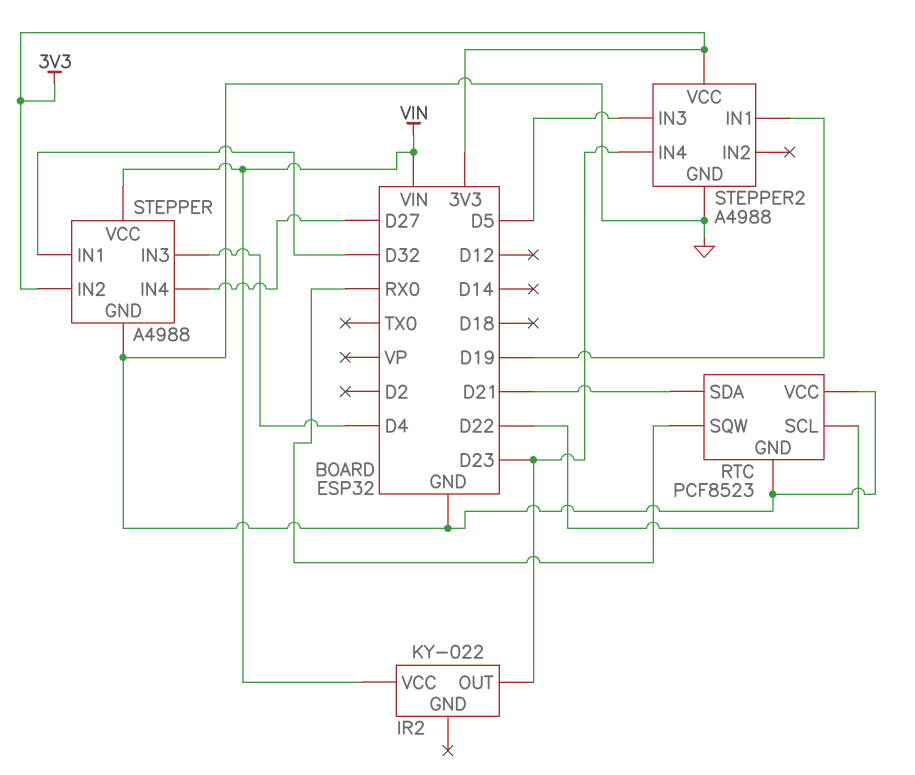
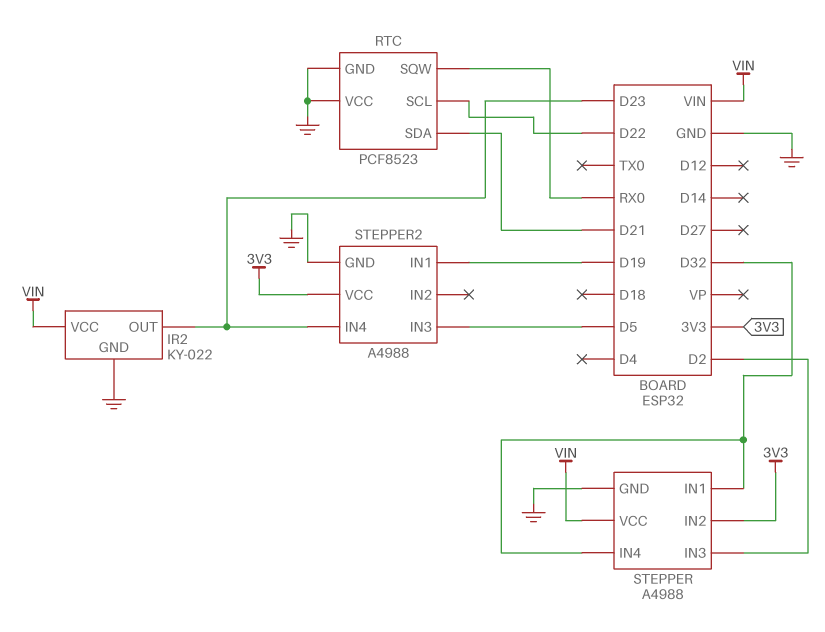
IR2 pin GND: none -> GND
STEPPER pin IN3: D4 -> D2
STEPPER pin IN4: D27 -> D32

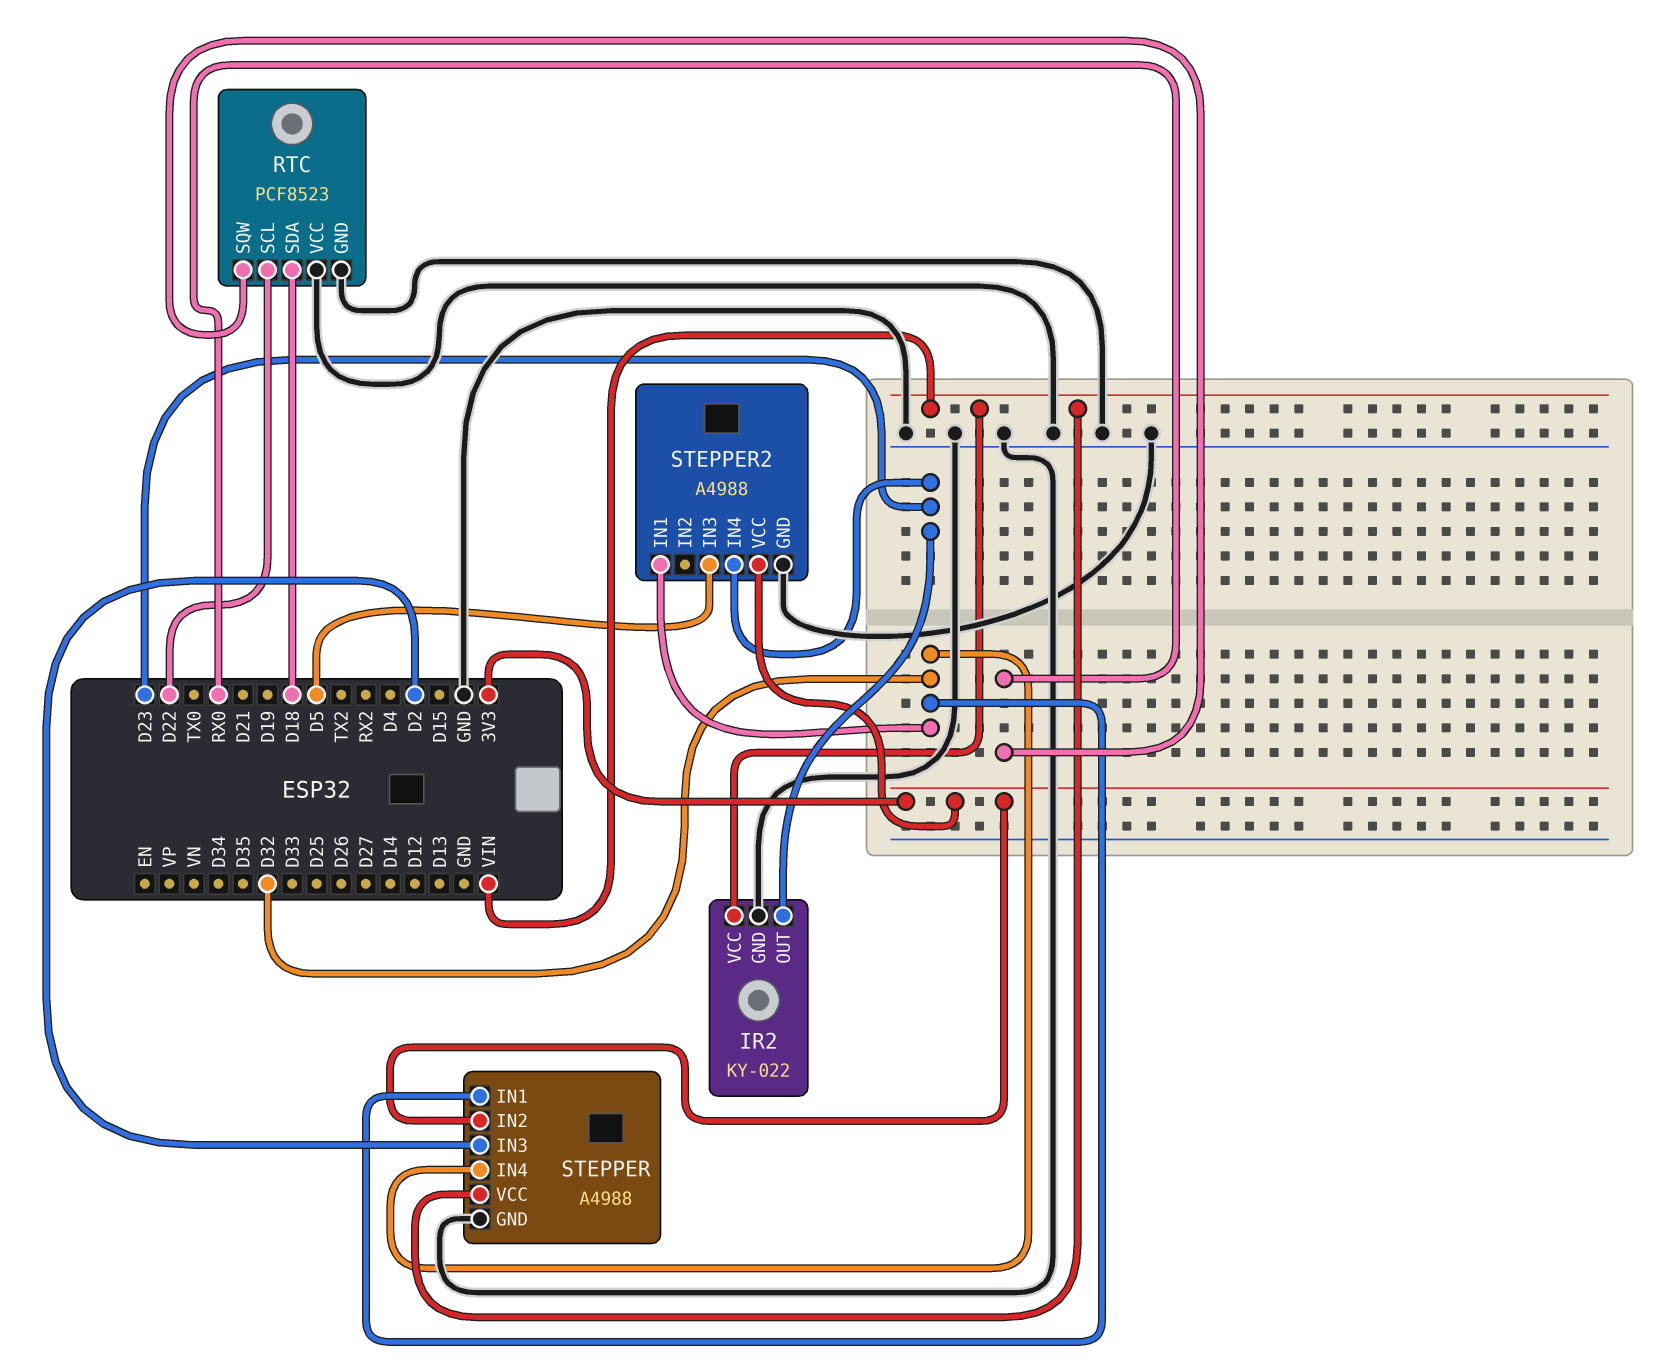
RTC pin SDA: D21 -> D18
STEPPER2 pin IN1: D19 -> D32

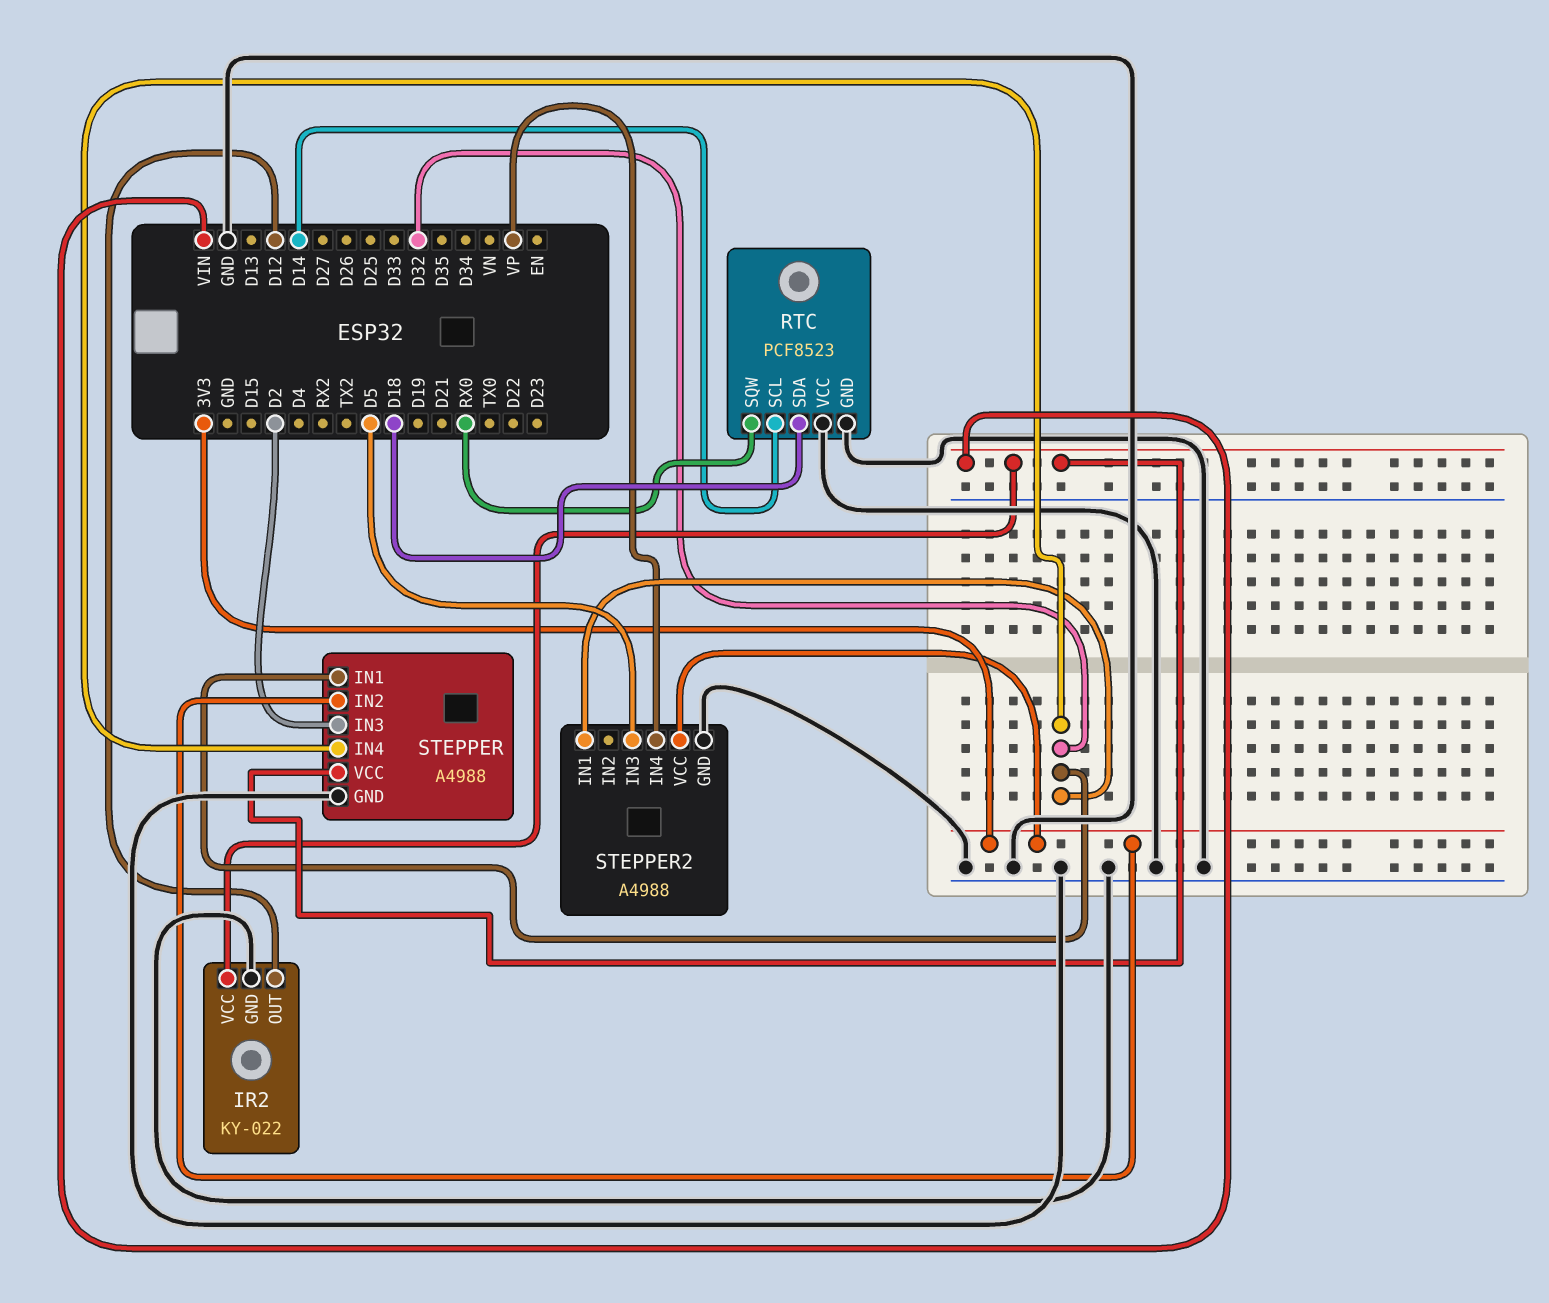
IR2 pin OUT: D23 -> D12
RTC pin SCL: D22 -> D14
STEPPER2 pin IN4: D23 -> VP

